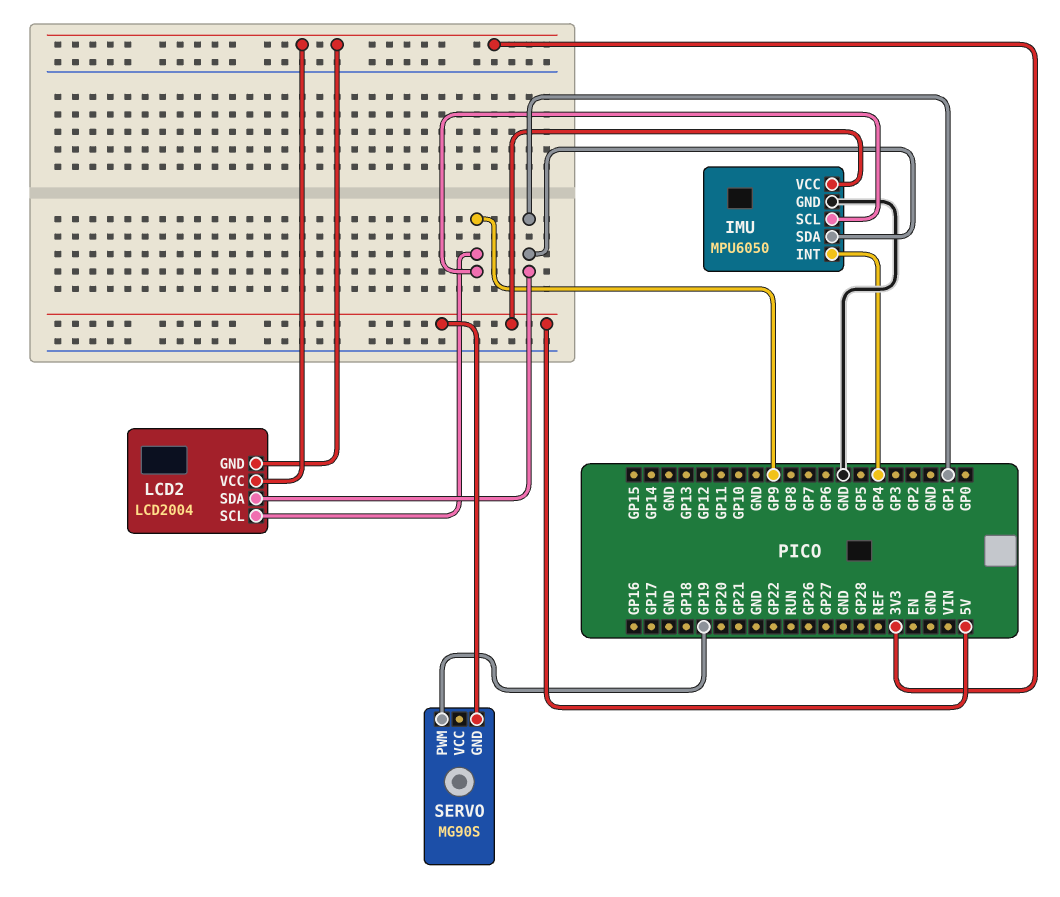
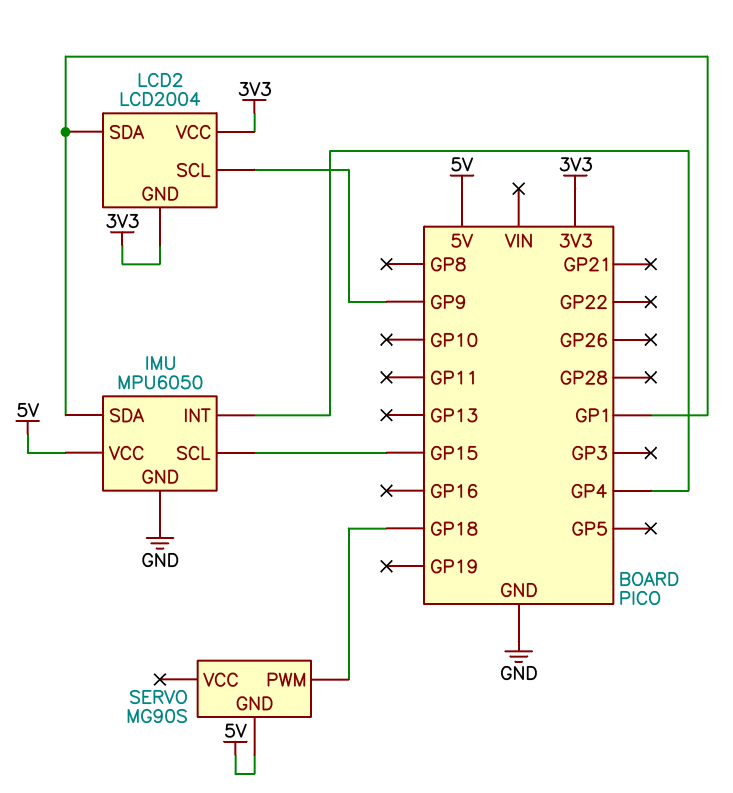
IMU pin SCL: GP9 -> GP15
SERVO pin PWM: GP19 -> GP18

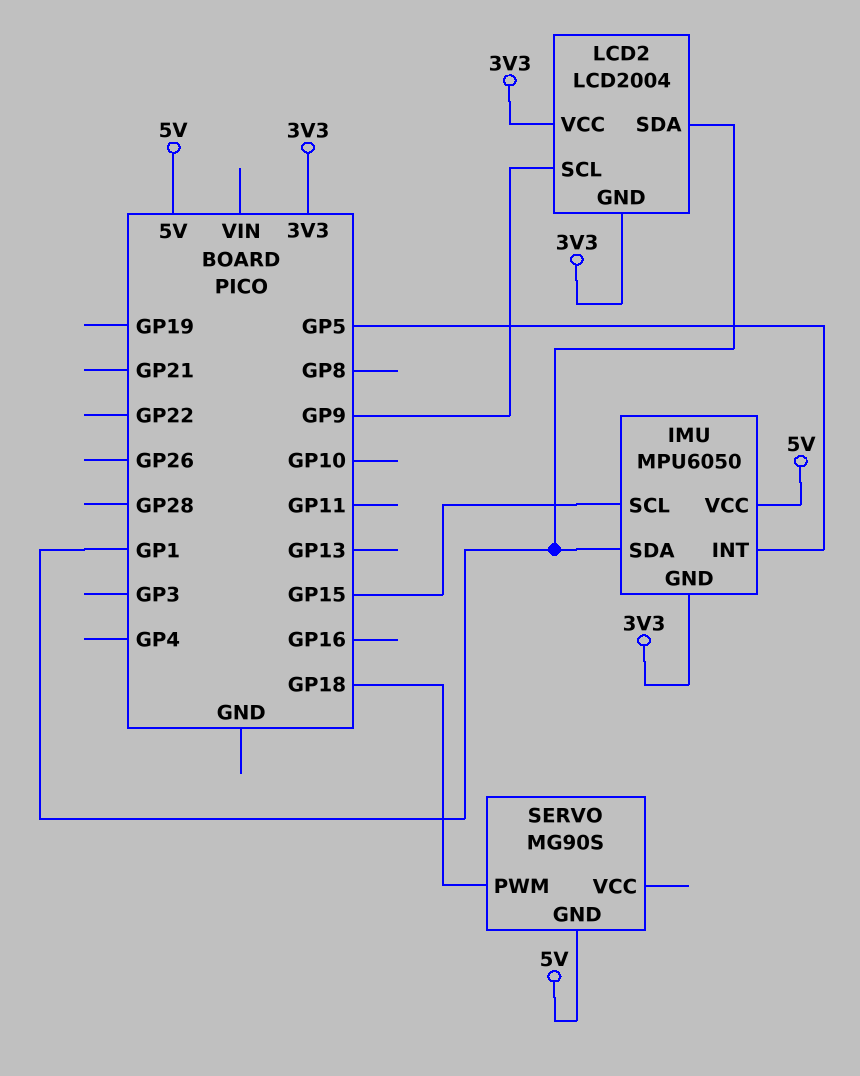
IMU pin GND: GND -> 3V3
IMU pin INT: GP4 -> GP5

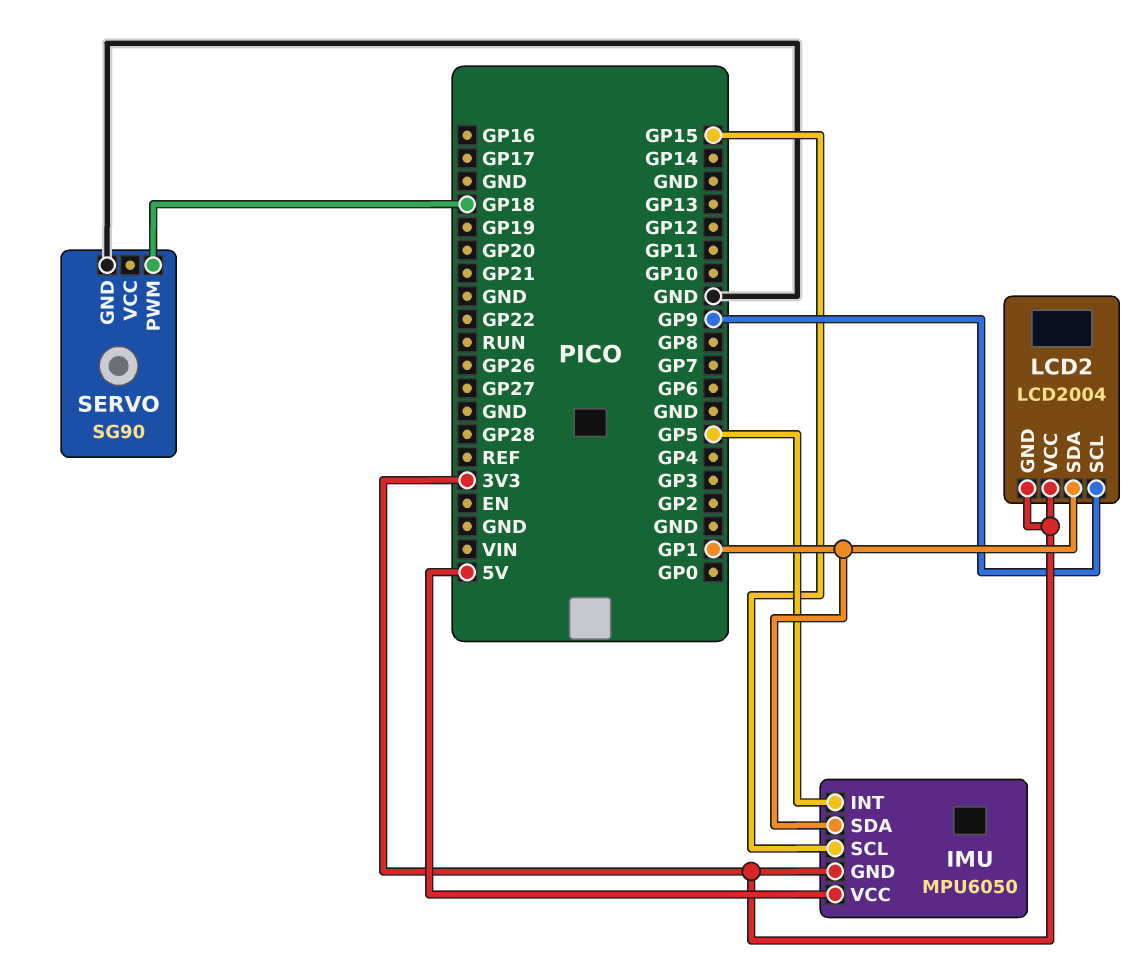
SERVO: MG90S -> SG90
SERVO pin GND: 5V -> GND

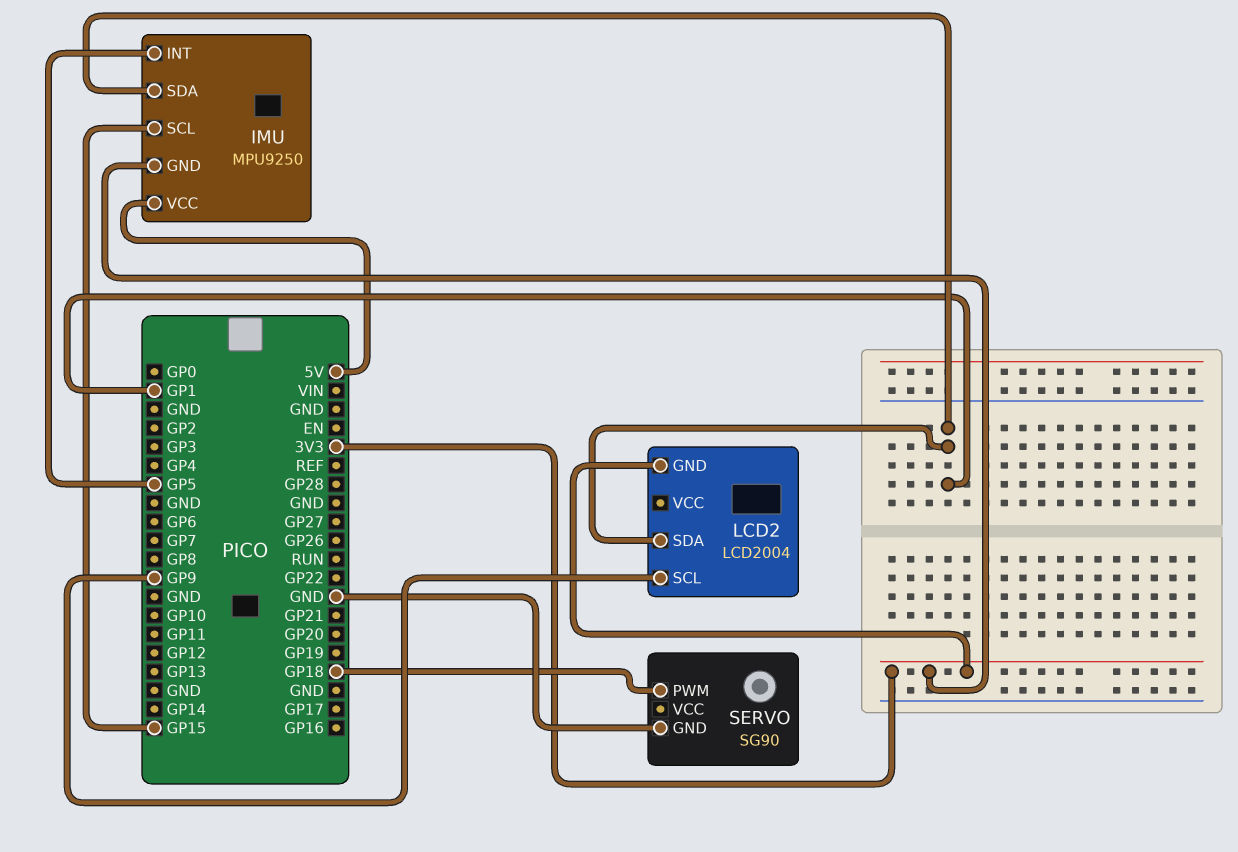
IMU: MPU6050 -> MPU9250
LCD2 pin VCC: 3V3 -> none

